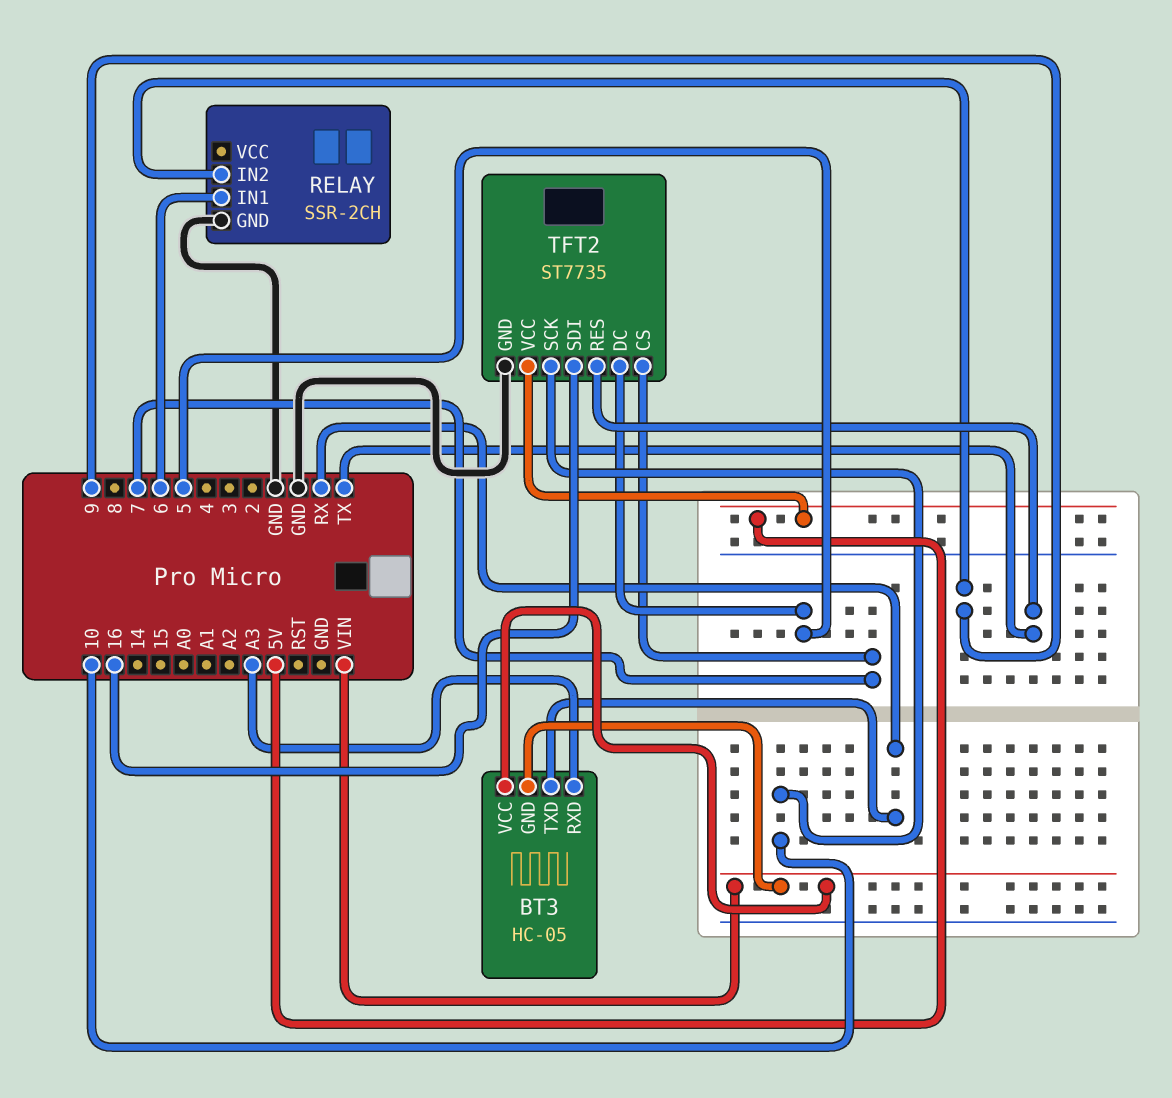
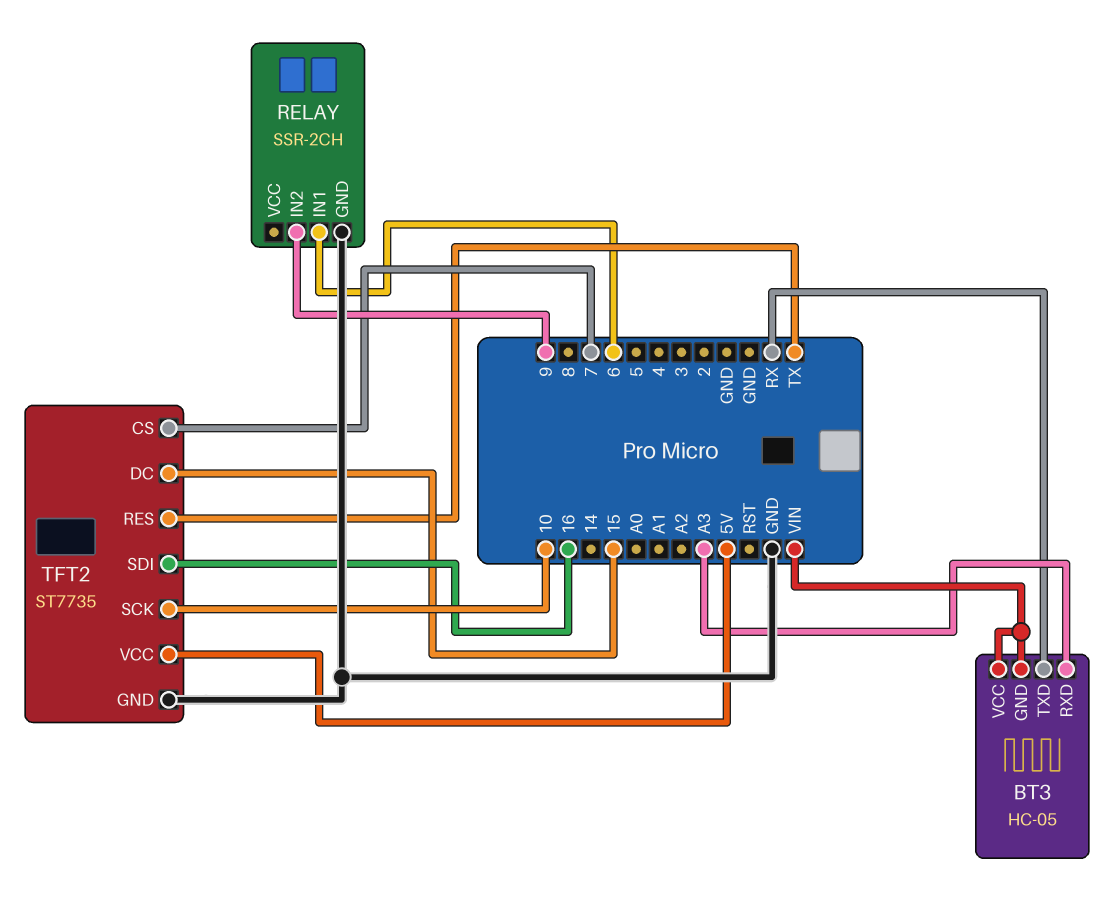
TFT2 pin DC: 5 -> 15

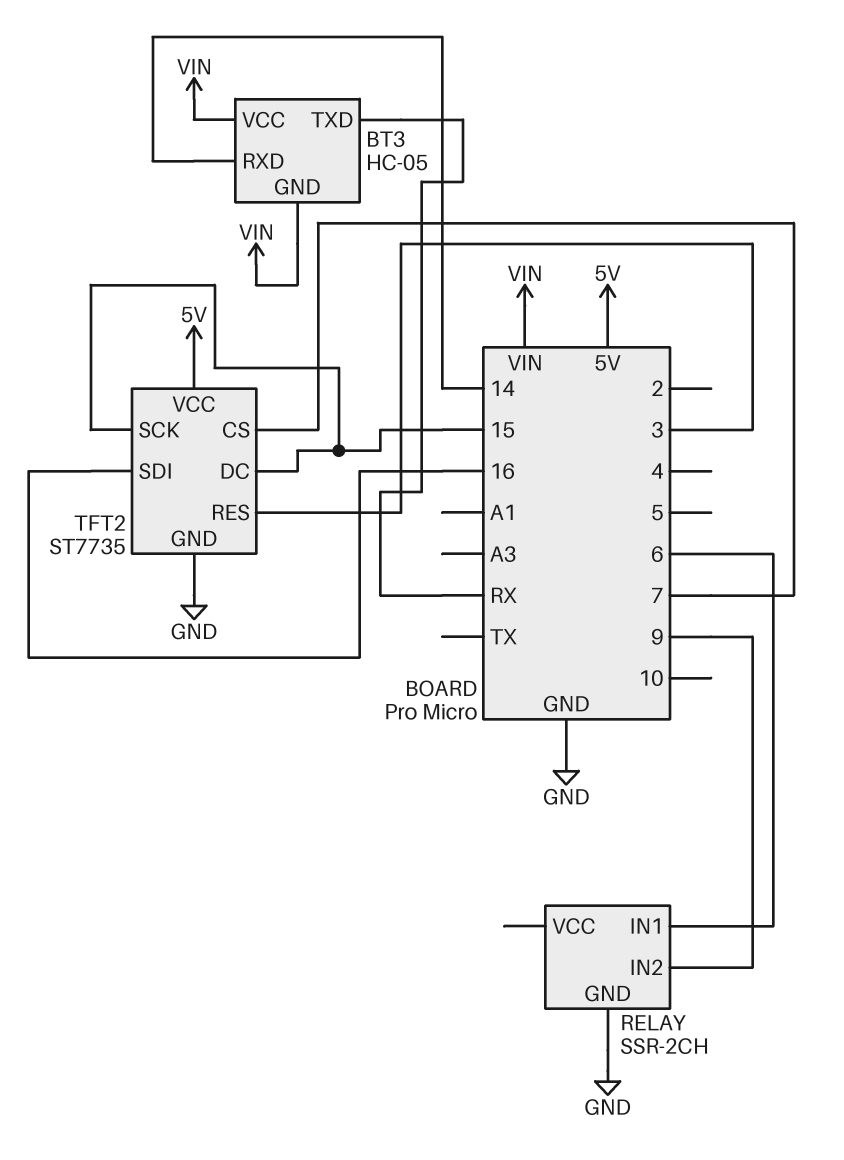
BT3 pin RXD: A3 -> 14
TFT2 pin RES: TX -> 3
TFT2 pin SCK: 10 -> 15

